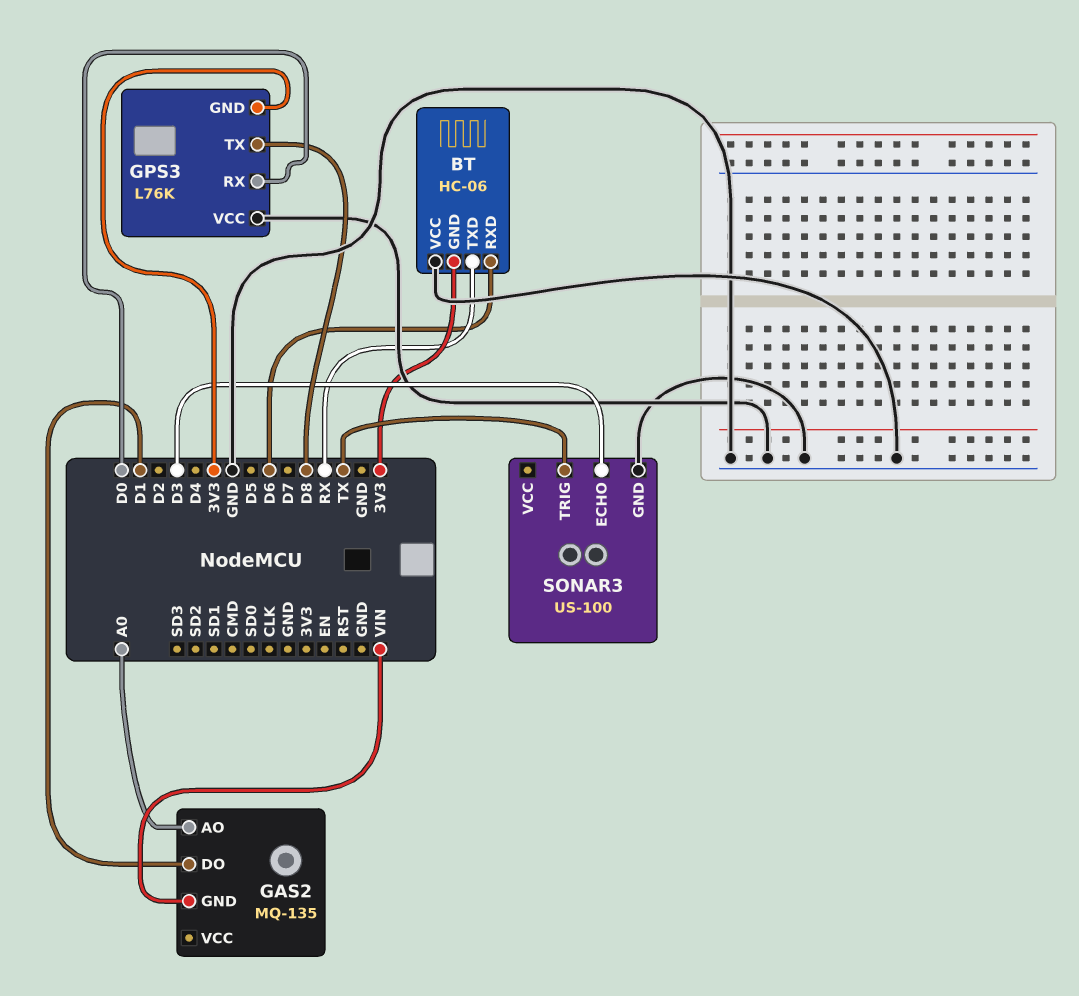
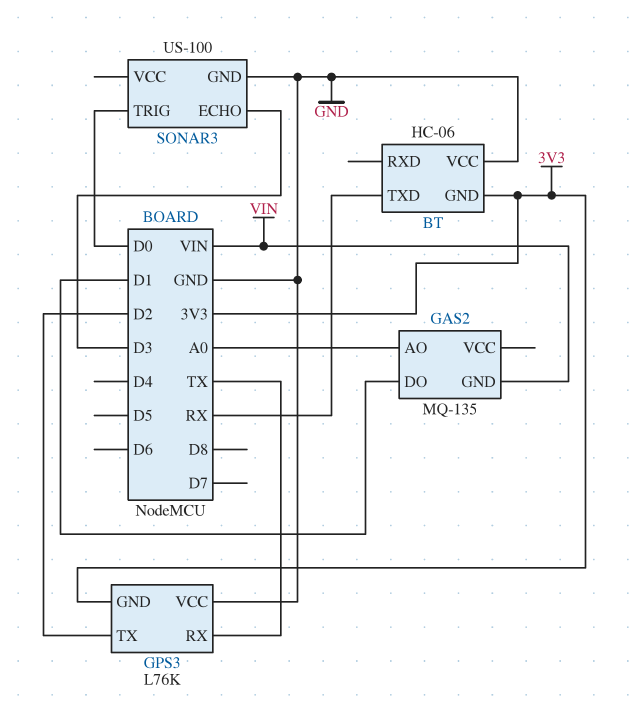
BT pin RXD: D6 -> none
GPS3 pin RX: D0 -> TX
GPS3 pin TX: D8 -> D2
SONAR3 pin TRIG: TX -> D0

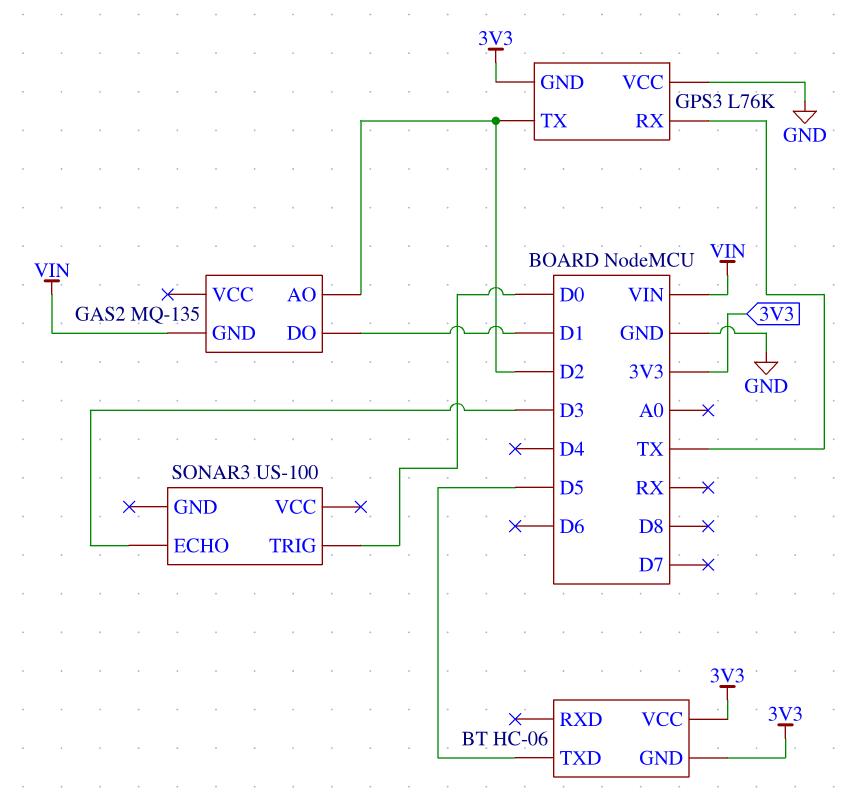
BT pin TXD: RX -> D5
BT pin VCC: GND -> 3V3
GAS2 pin AO: A0 -> D2
SONAR3 pin GND: GND -> none

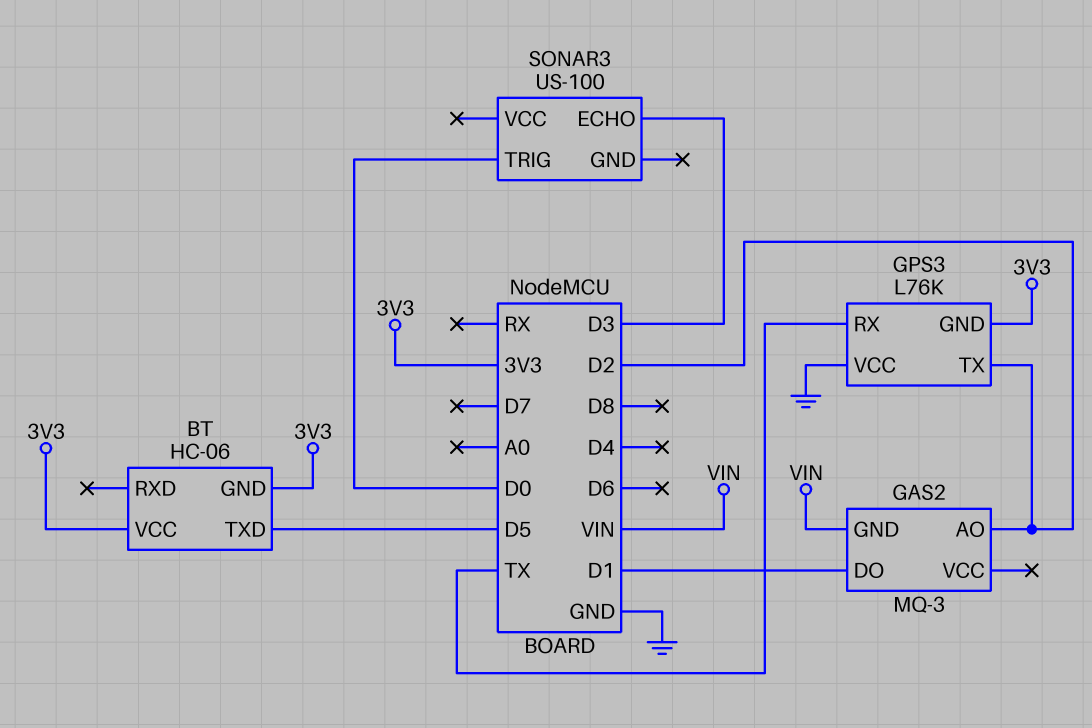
GAS2: MQ-135 -> MQ-3

